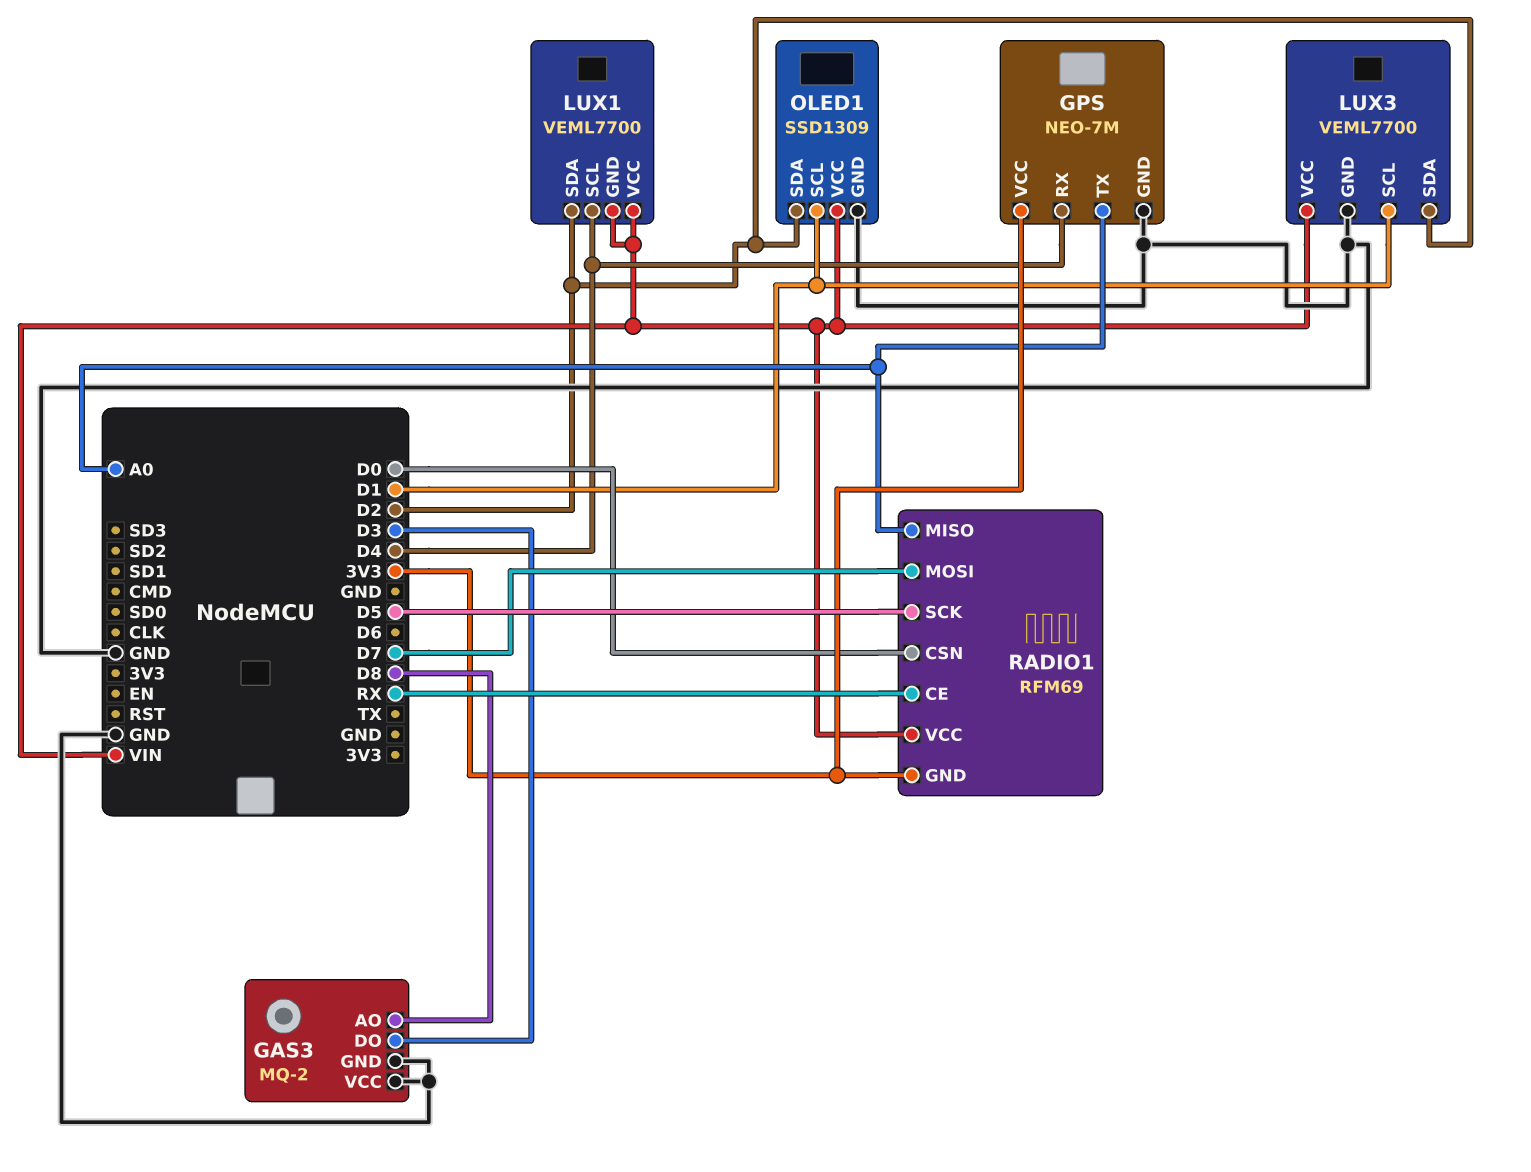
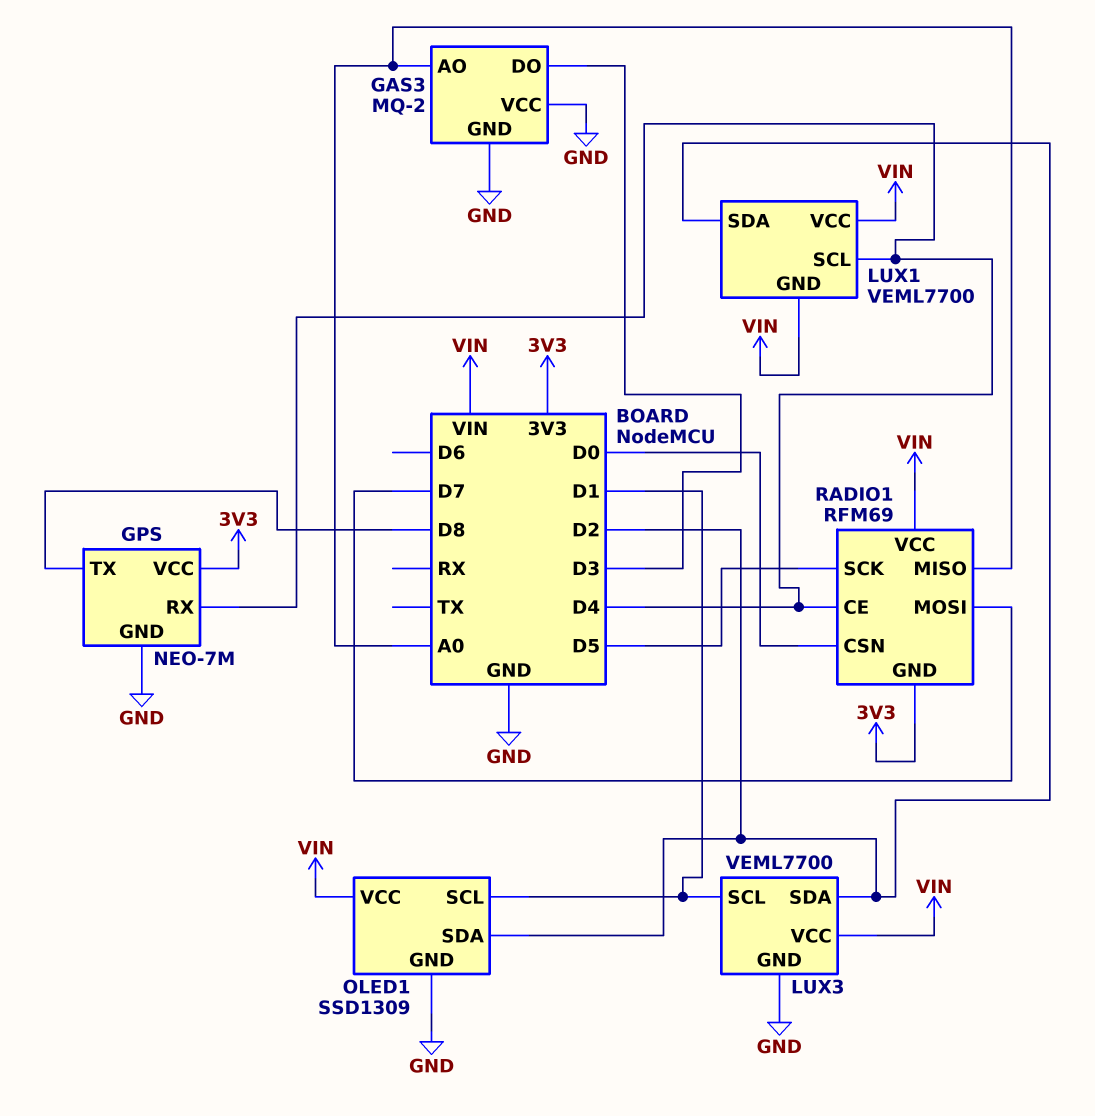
GAS3 pin AO: D8 -> A0
GPS pin TX: A0 -> D8
RADIO1 pin CE: RX -> D4

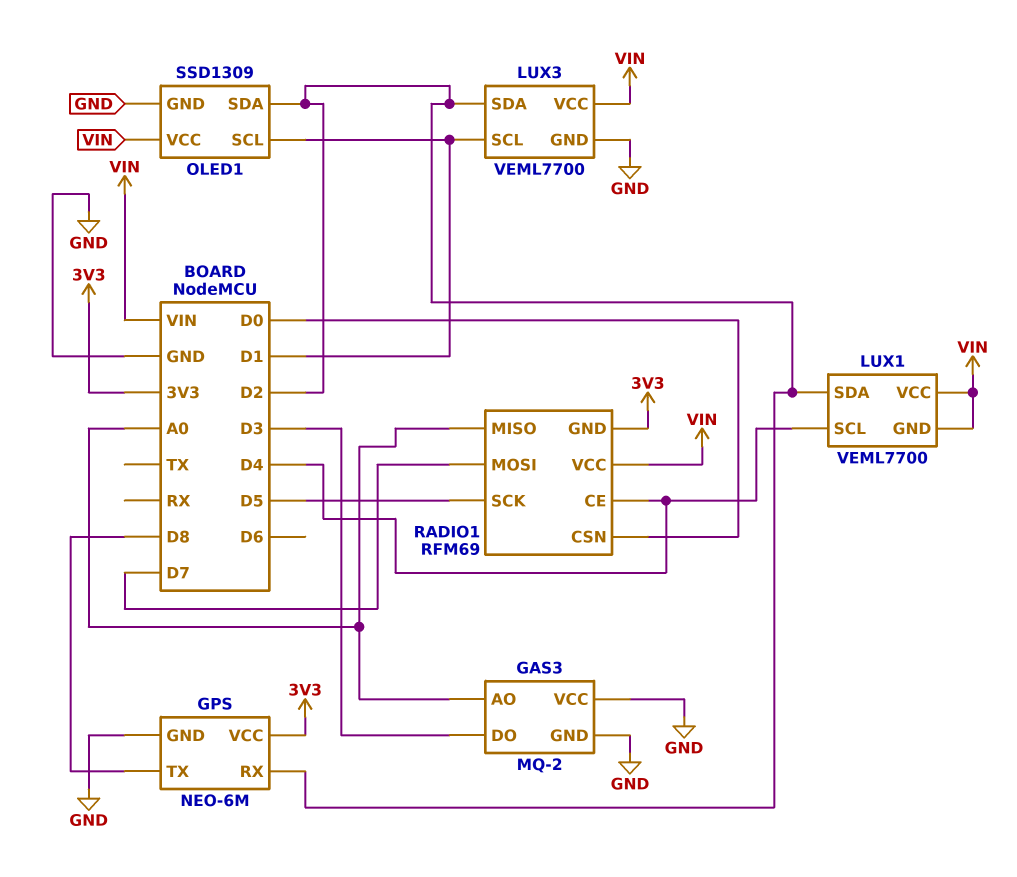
GPS: NEO-7M -> NEO-6M
GPS pin RX: D4 -> D2

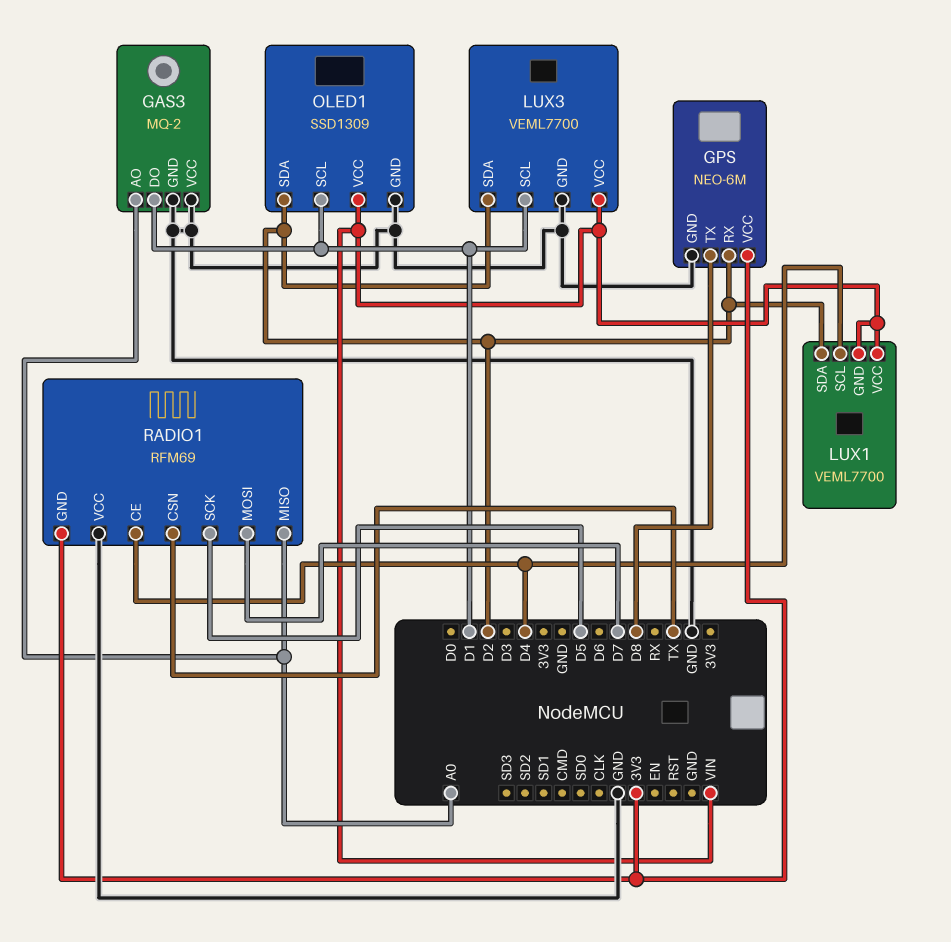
GAS3 pin DO: D3 -> D1
RADIO1 pin CSN: D0 -> TX
RADIO1 pin VCC: VIN -> GND

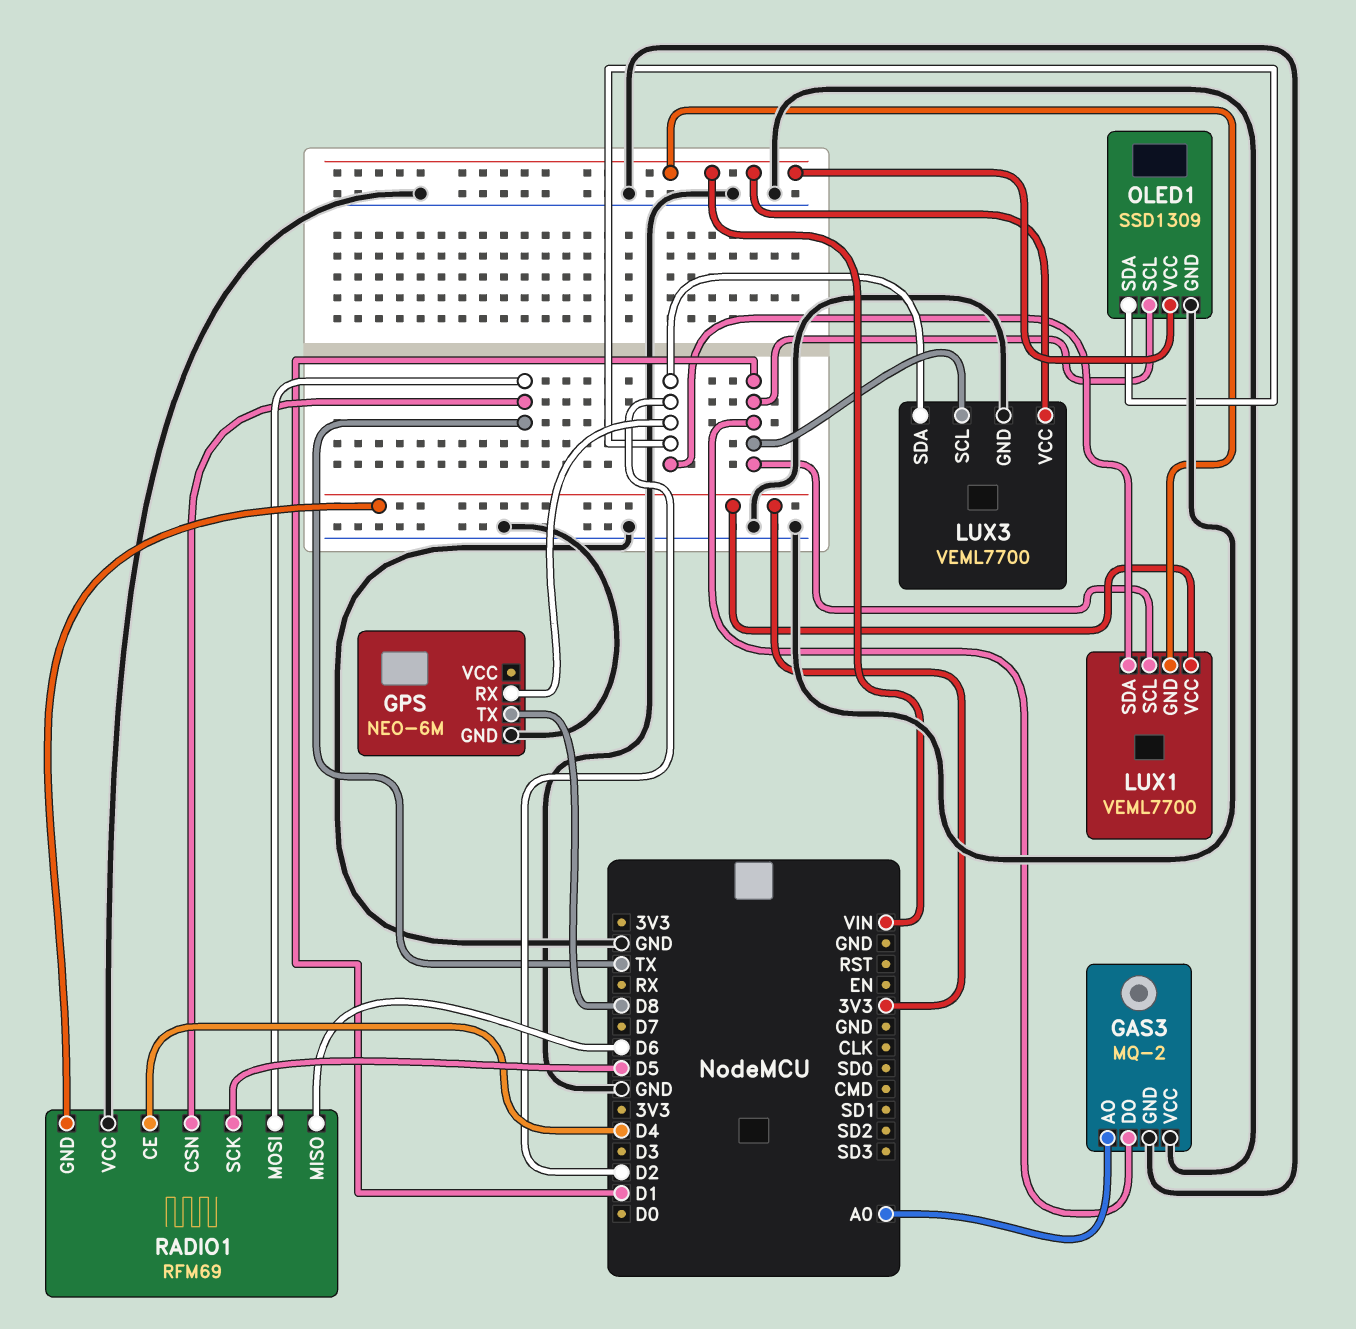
GPS pin VCC: 3V3 -> none
LUX1 pin SCL: D4 -> D1
LUX1 pin VCC: VIN -> 3V3
RADIO1 pin MISO: A0 -> D6
RADIO1 pin MOSI: D7 -> TX

